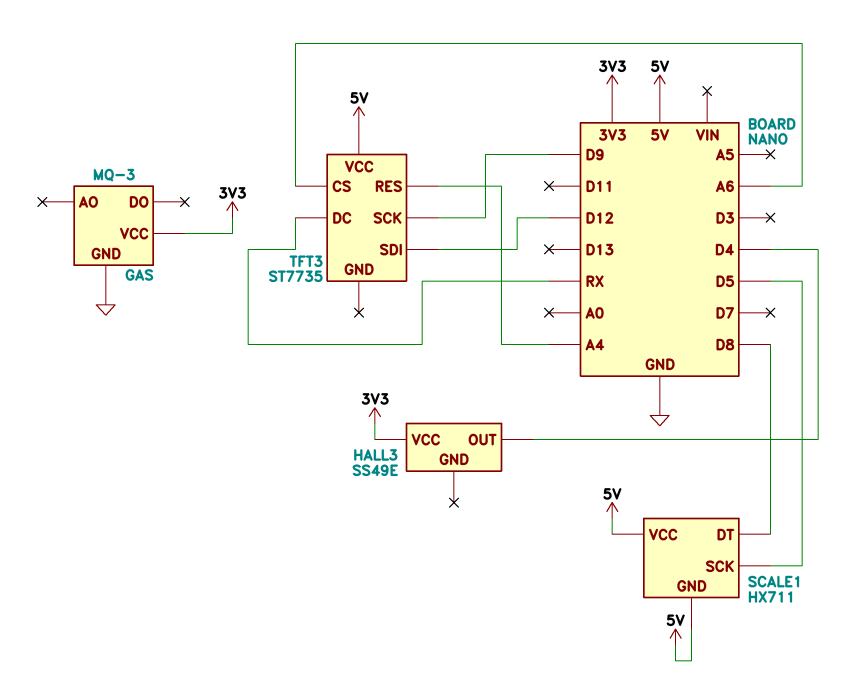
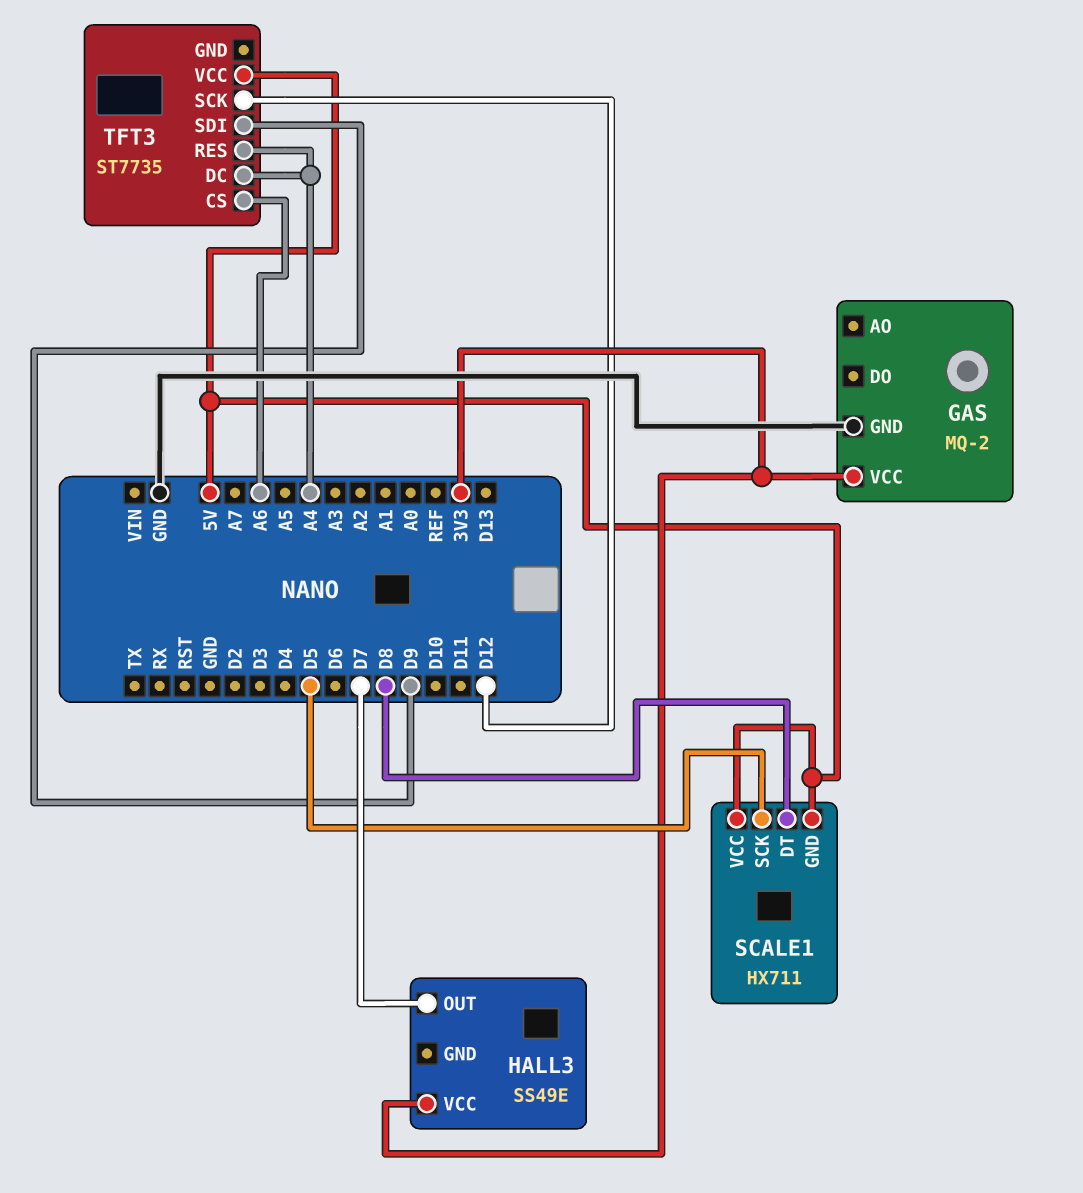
GAS: MQ-3 -> MQ-2
HALL3 pin OUT: D4 -> D7
TFT3 pin DC: RX -> A4
TFT3 pin SCK: D9 -> D12
TFT3 pin SDI: D12 -> D9

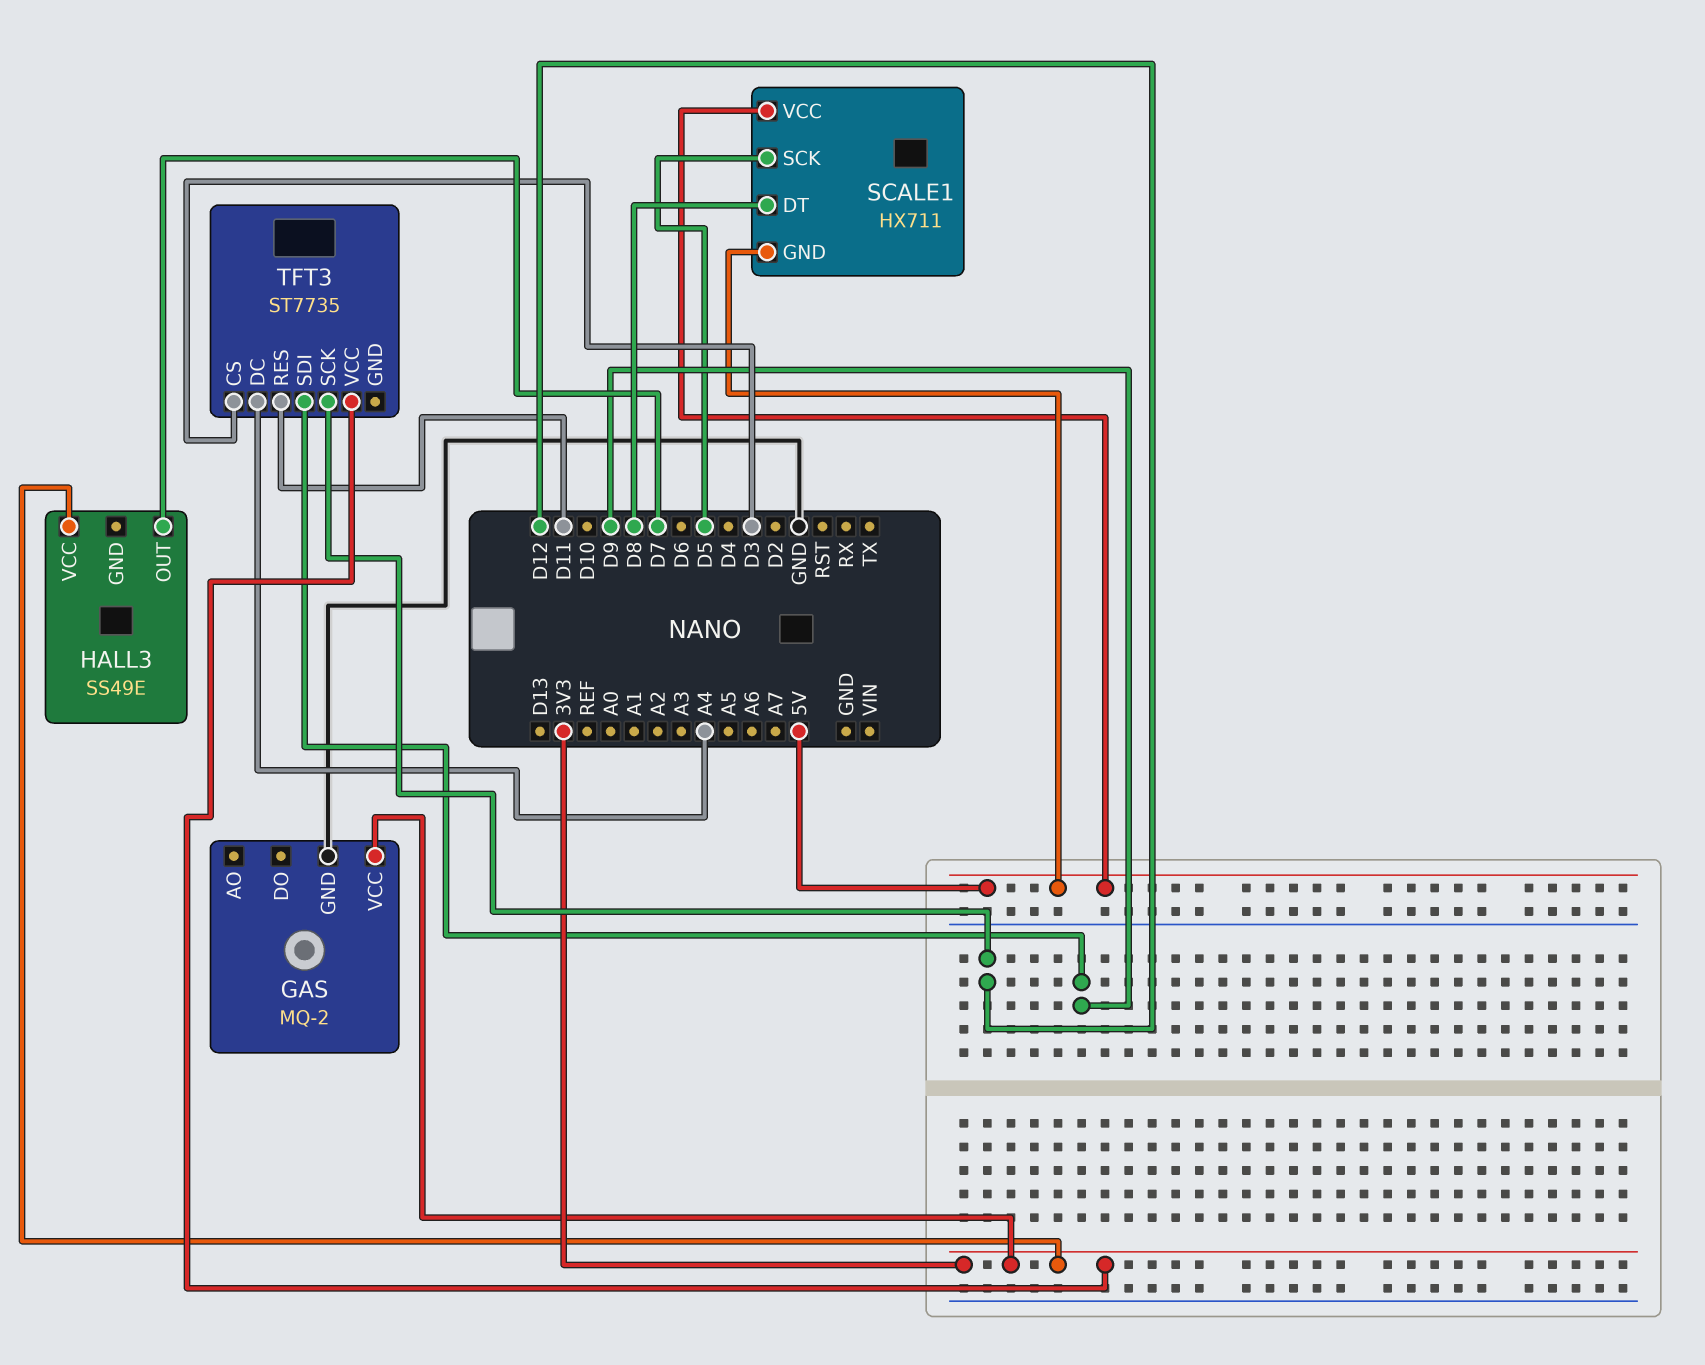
TFT3 pin CS: A6 -> D3
TFT3 pin RES: A4 -> D11
TFT3 pin VCC: 5V -> 3V3

